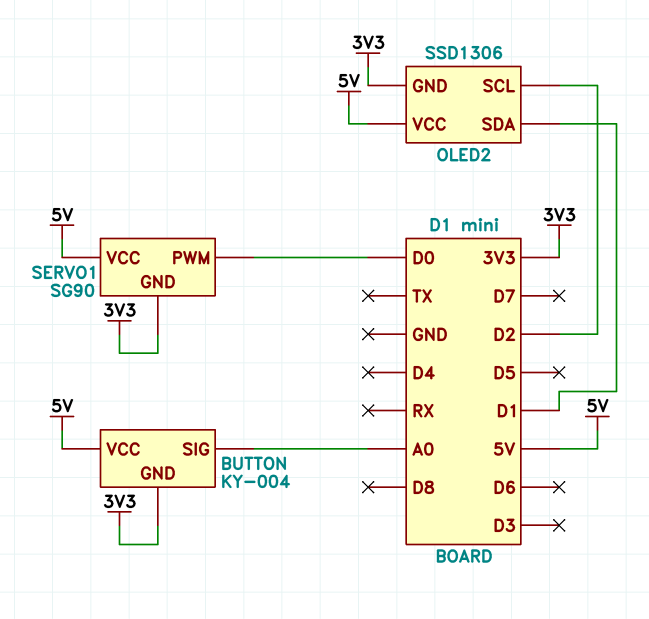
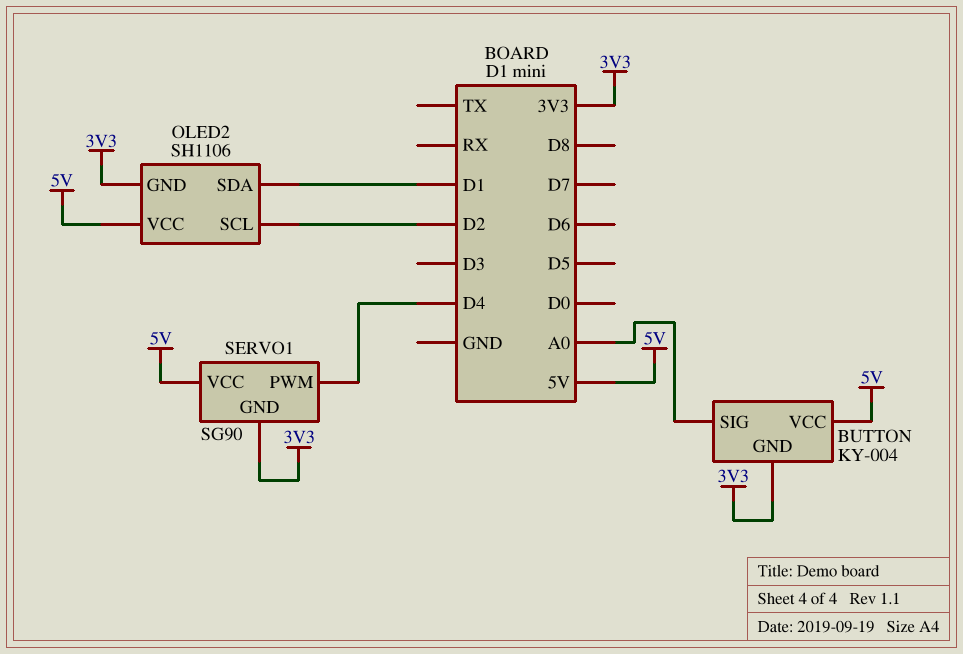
OLED2: SSD1306 -> SH1106
SERVO1 pin PWM: D0 -> D4

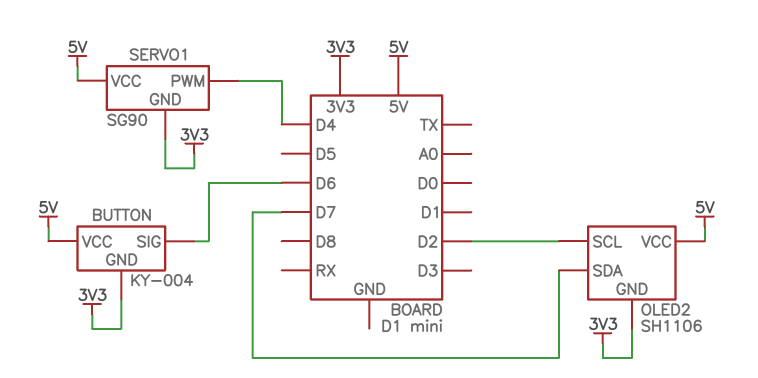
BUTTON pin SIG: A0 -> D6
OLED2 pin SDA: D1 -> D7

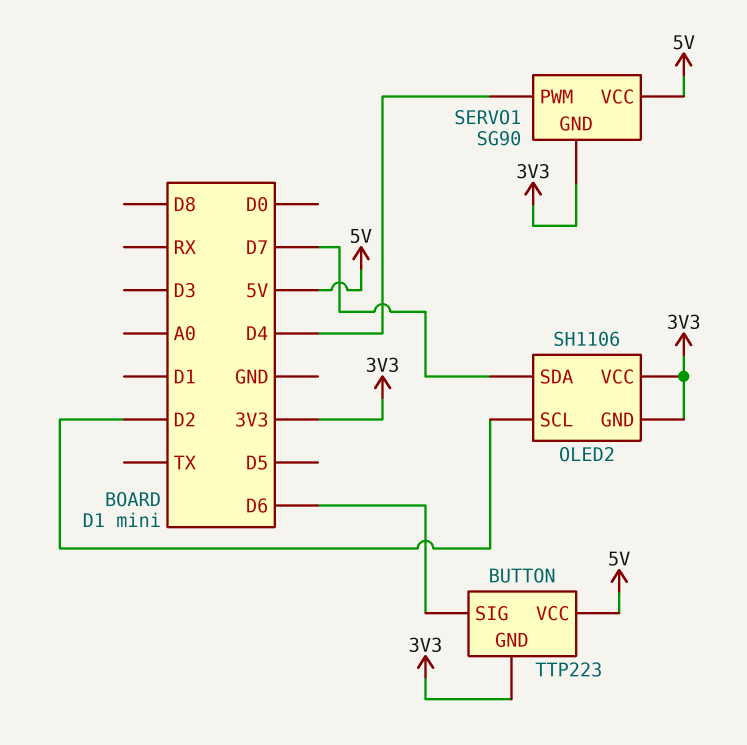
BUTTON: KY-004 -> TTP223
OLED2 pin VCC: 5V -> 3V3

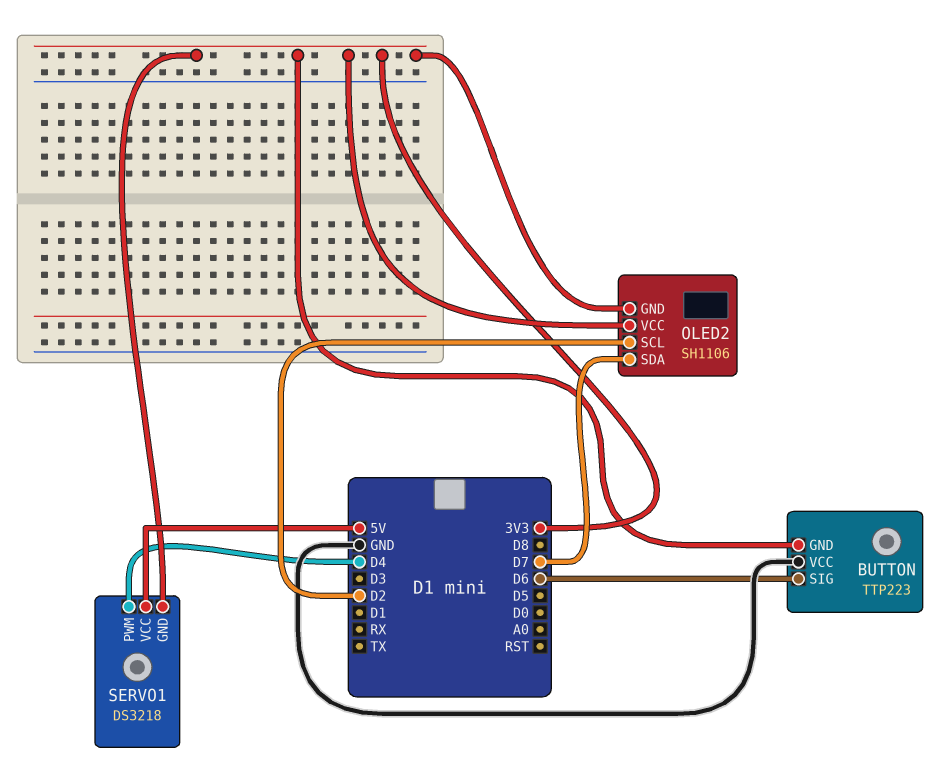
BUTTON pin VCC: 5V -> GND
SERVO1: SG90 -> DS3218

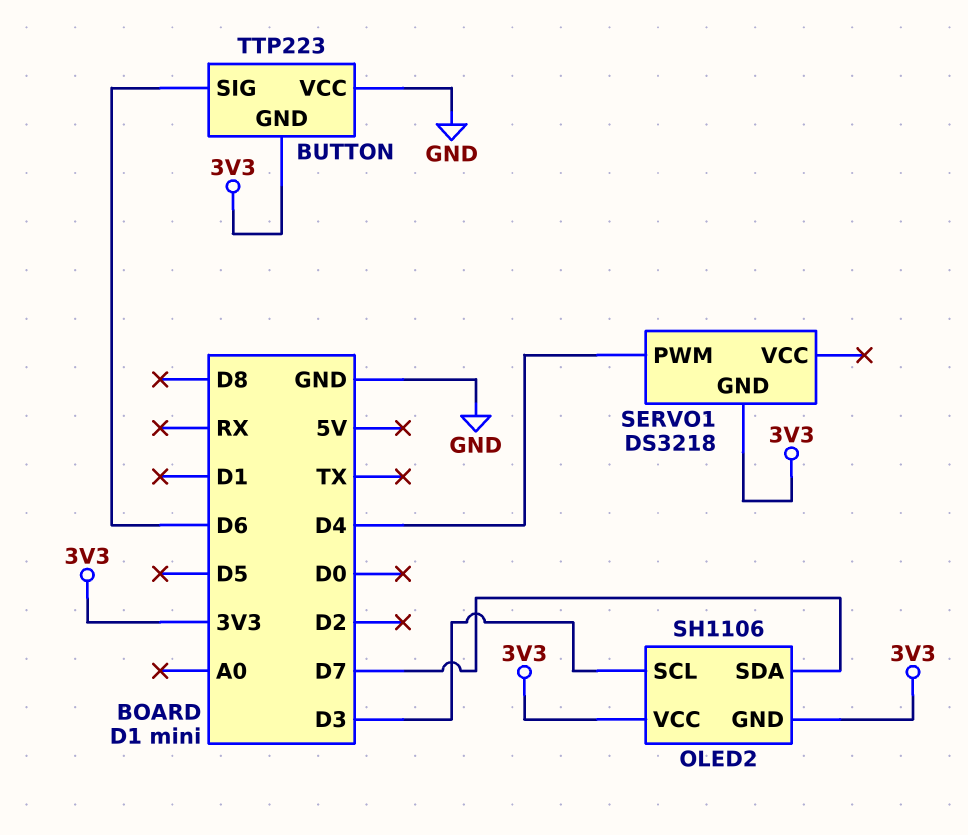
OLED2 pin SCL: D2 -> D3
SERVO1 pin VCC: 5V -> none

